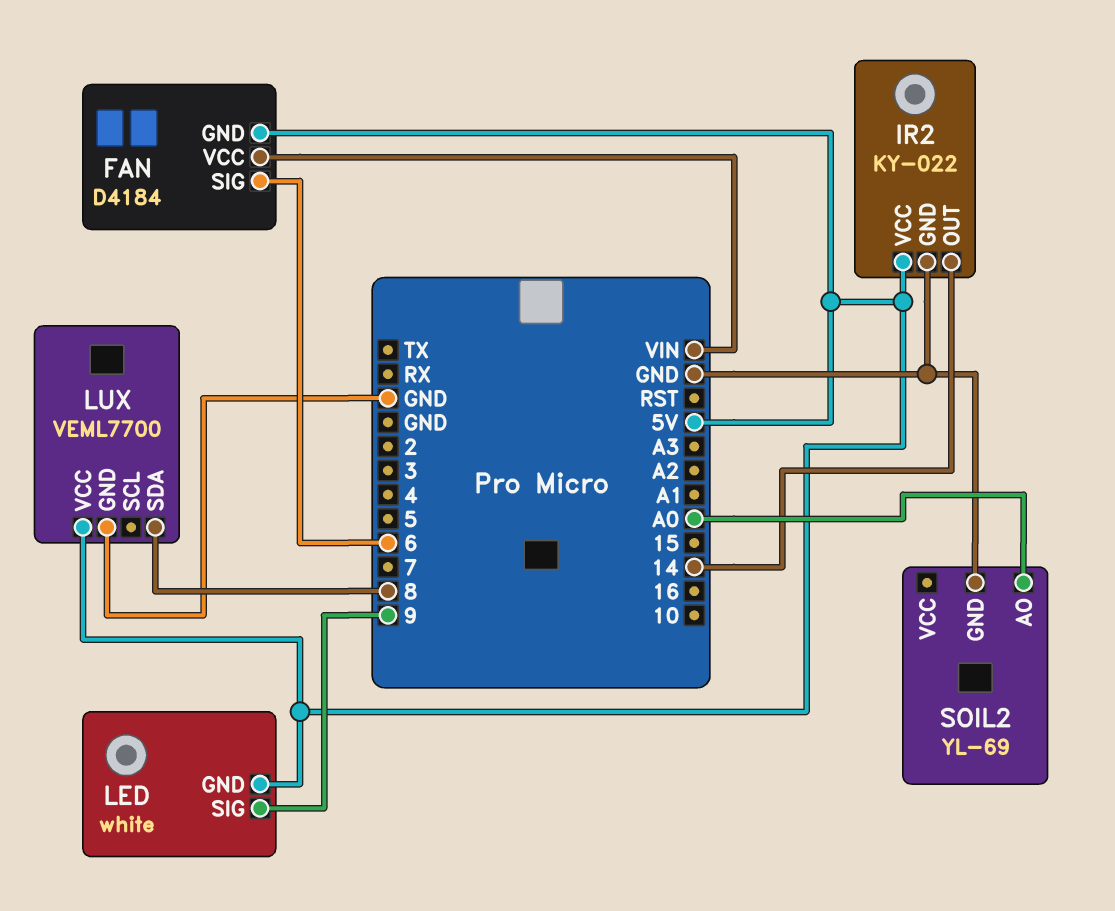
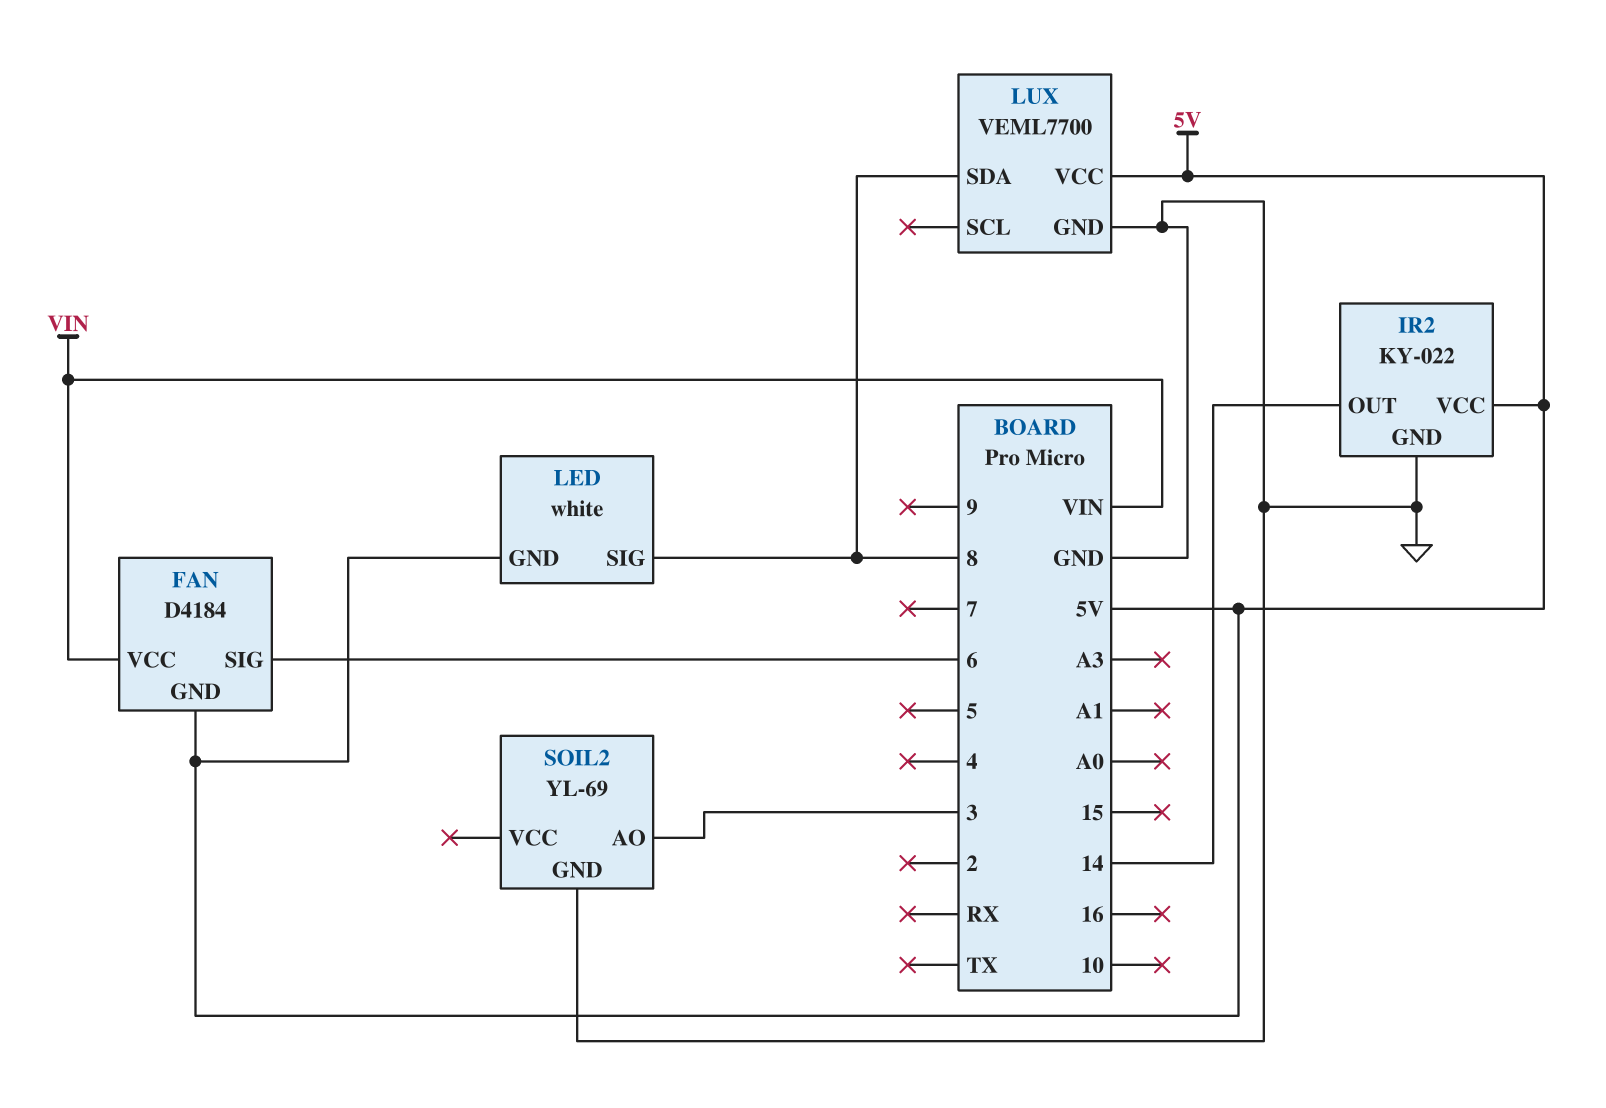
LED pin SIG: 9 -> 8
SOIL2 pin AO: A0 -> 3

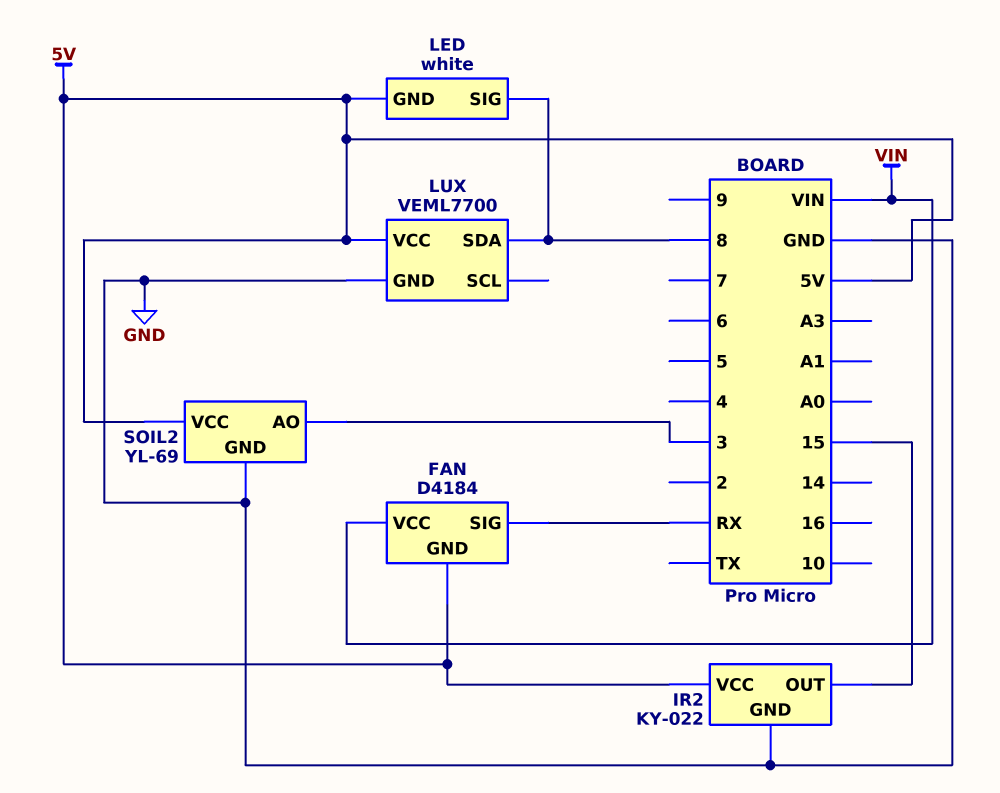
FAN pin SIG: 6 -> RX
IR2 pin OUT: 14 -> 15
SOIL2 pin VCC: none -> 5V

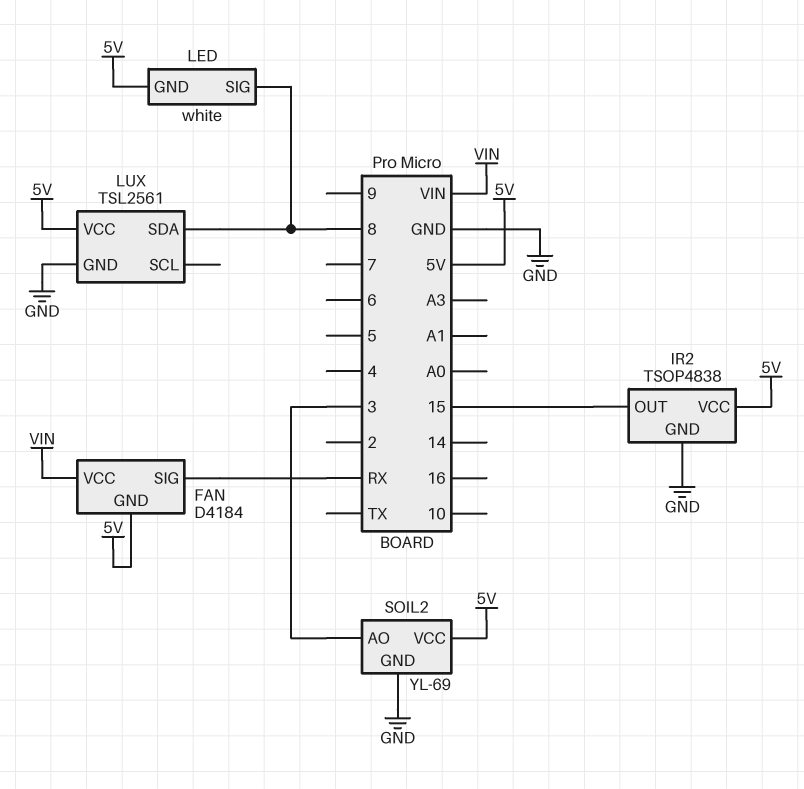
IR2: KY-022 -> TSOP4838
LUX: VEML7700 -> TSL2561

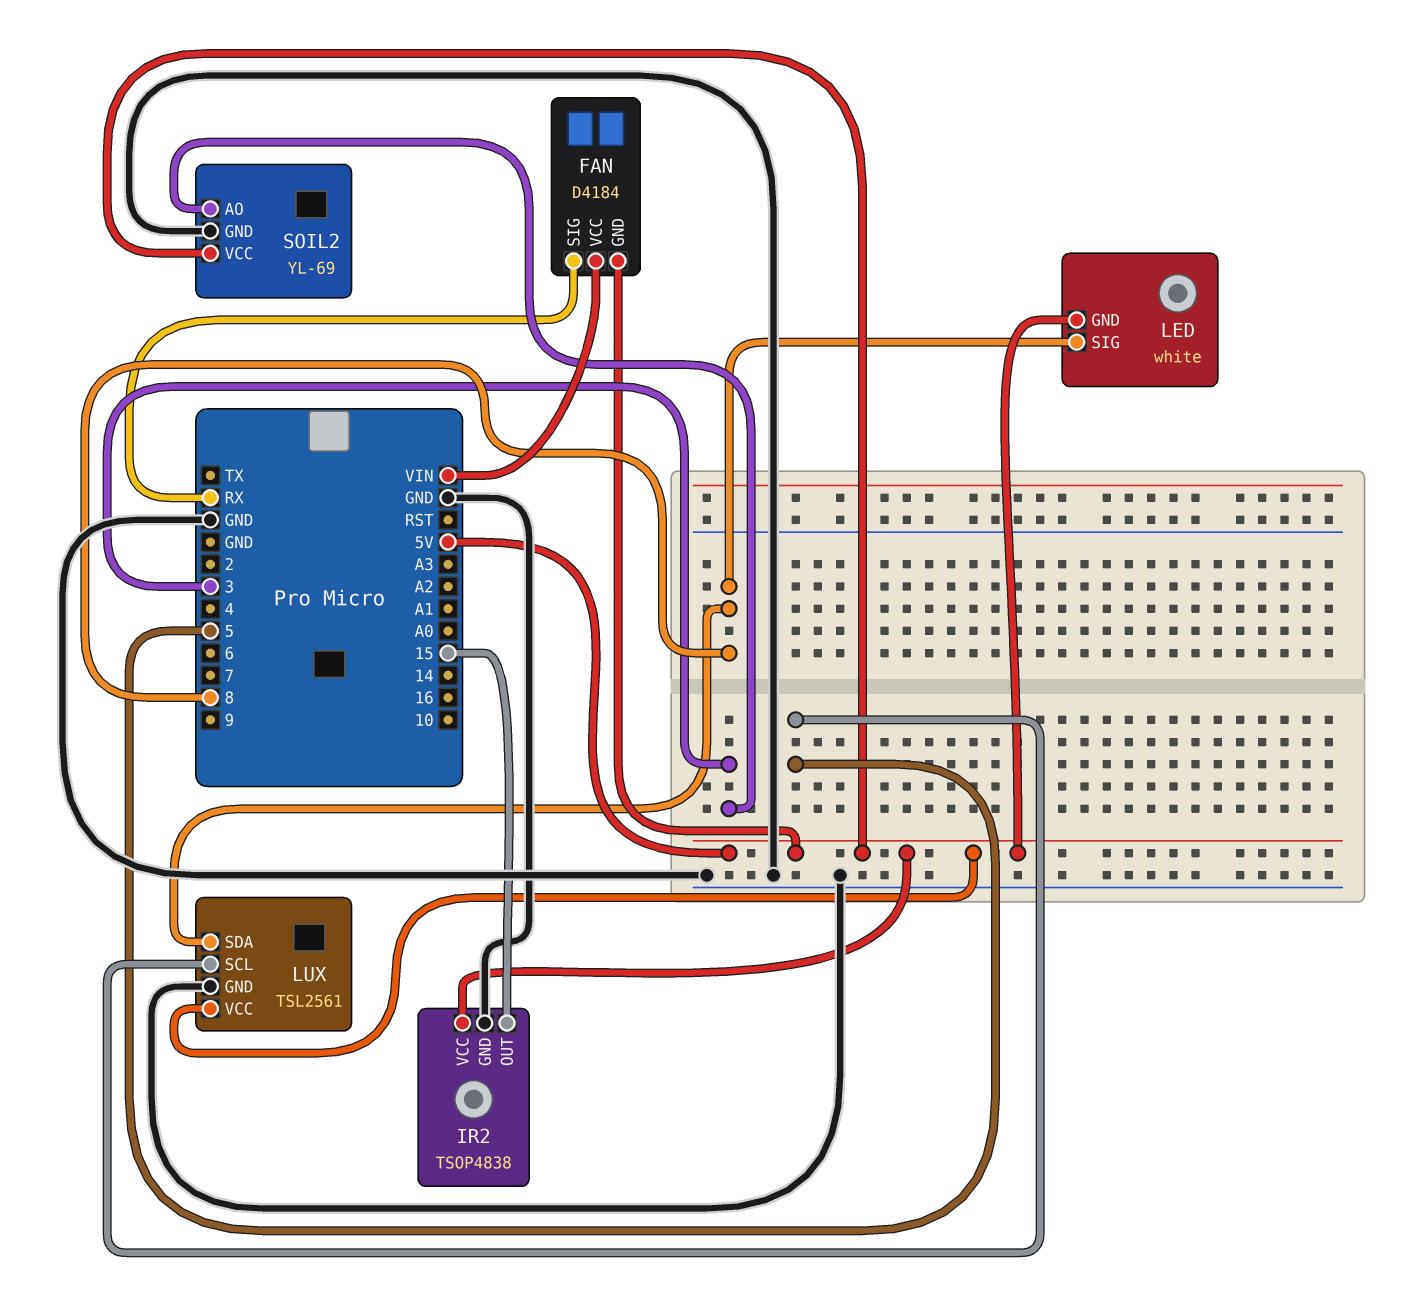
LUX pin SCL: none -> 5

